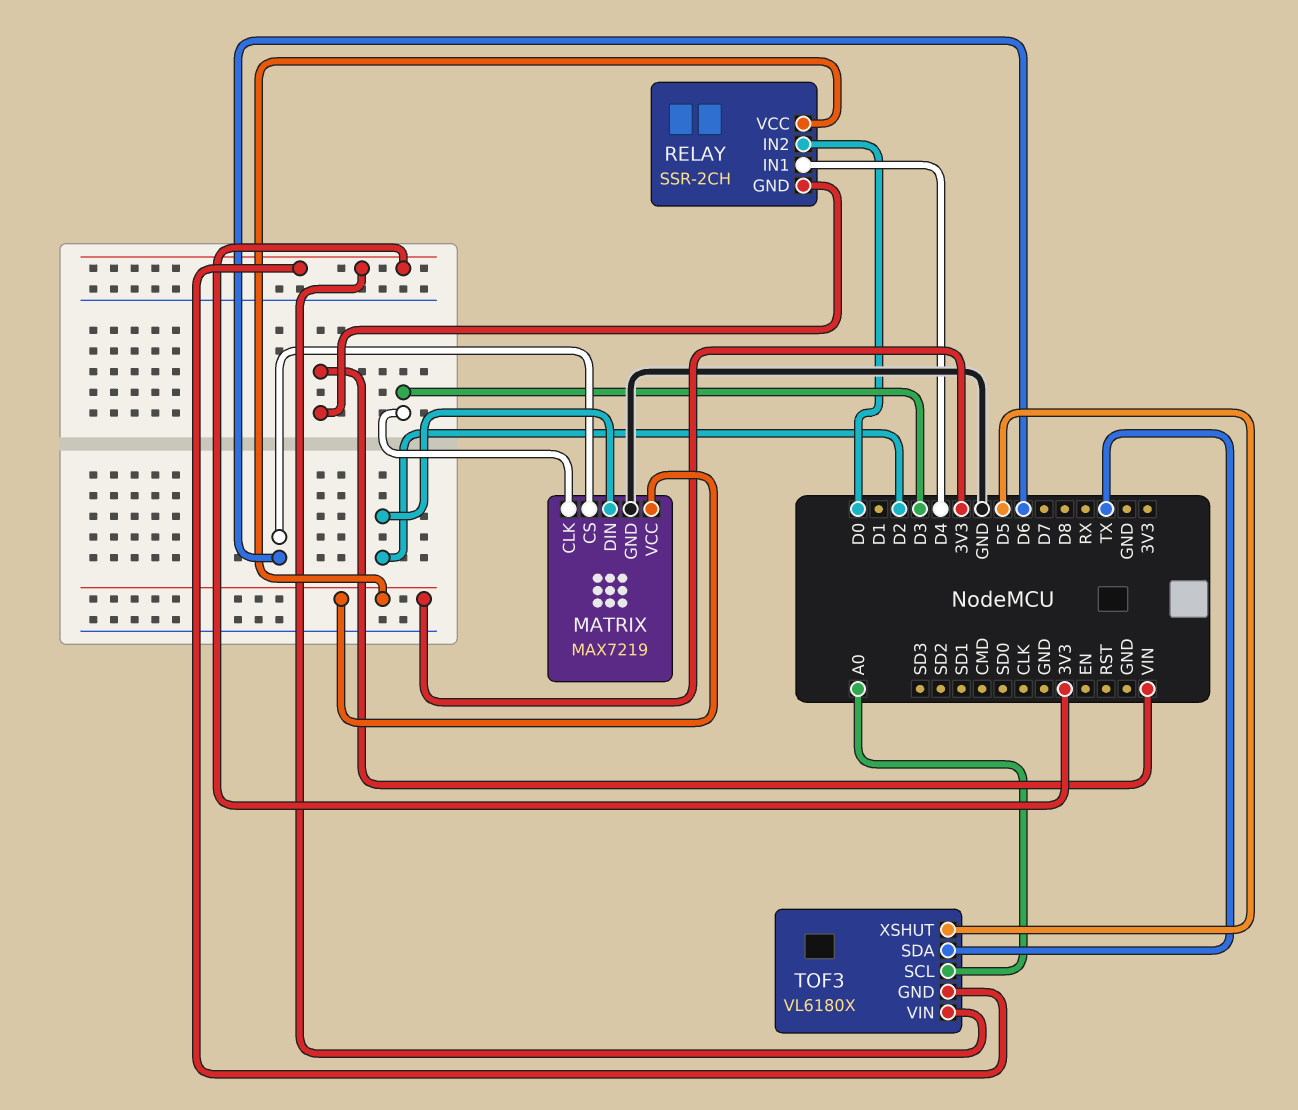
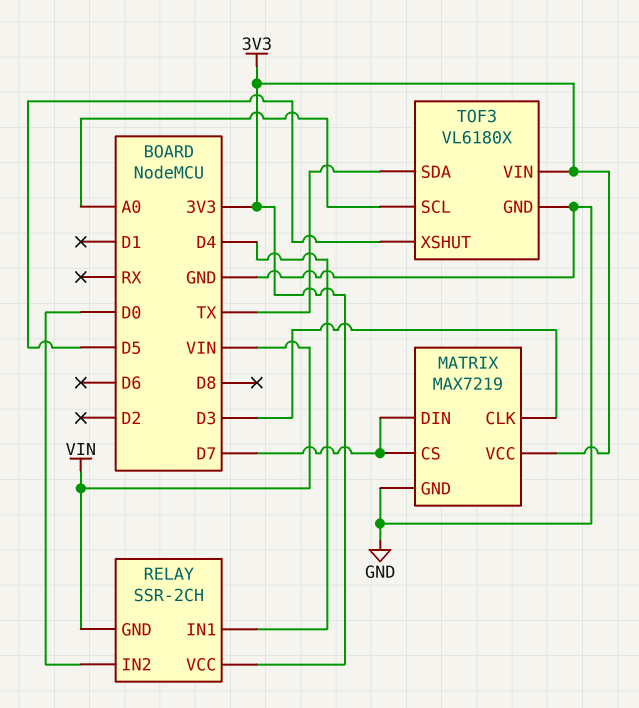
MATRIX pin CS: D6 -> D7
MATRIX pin DIN: D2 -> D7
TOF3 pin GND: 3V3 -> GND

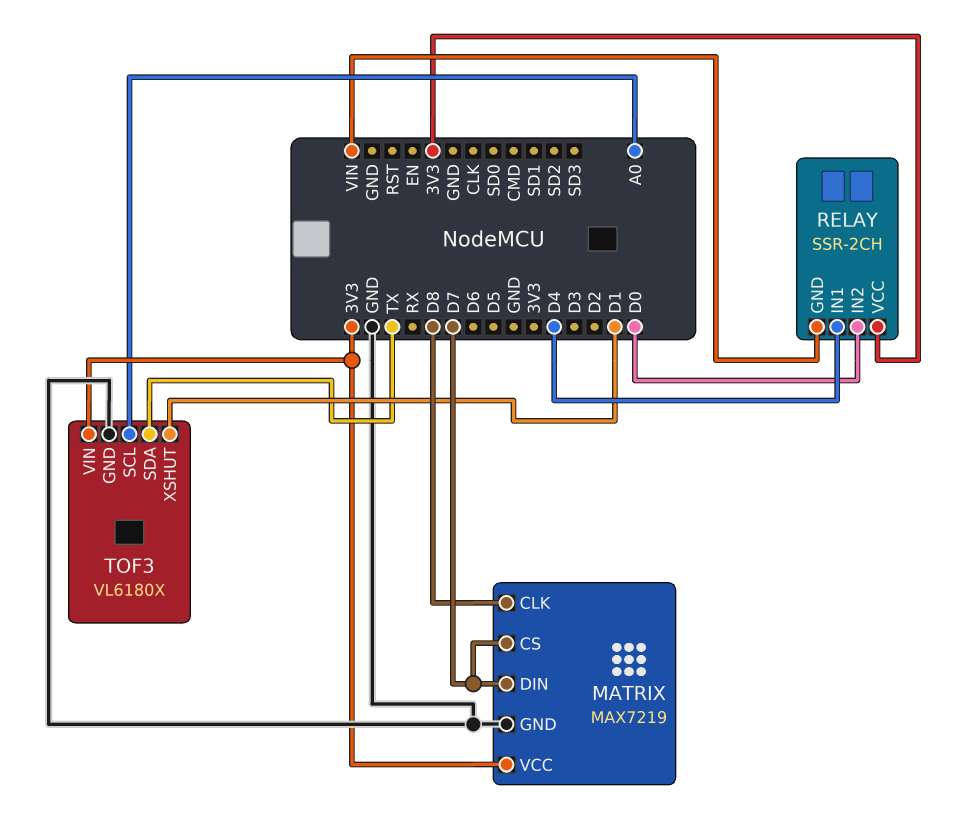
MATRIX pin CLK: D3 -> D8
TOF3 pin XSHUT: D5 -> D1

